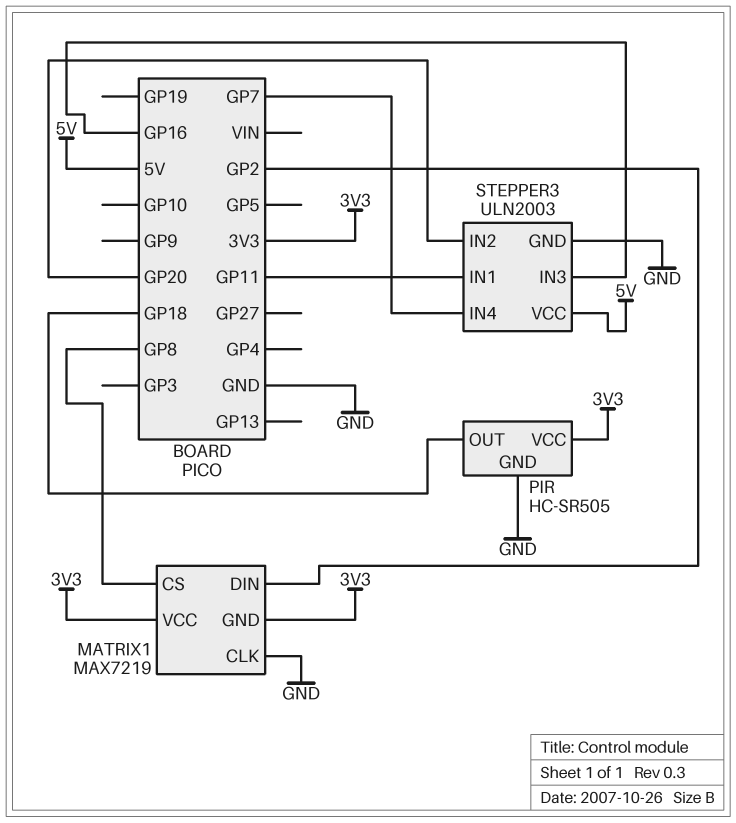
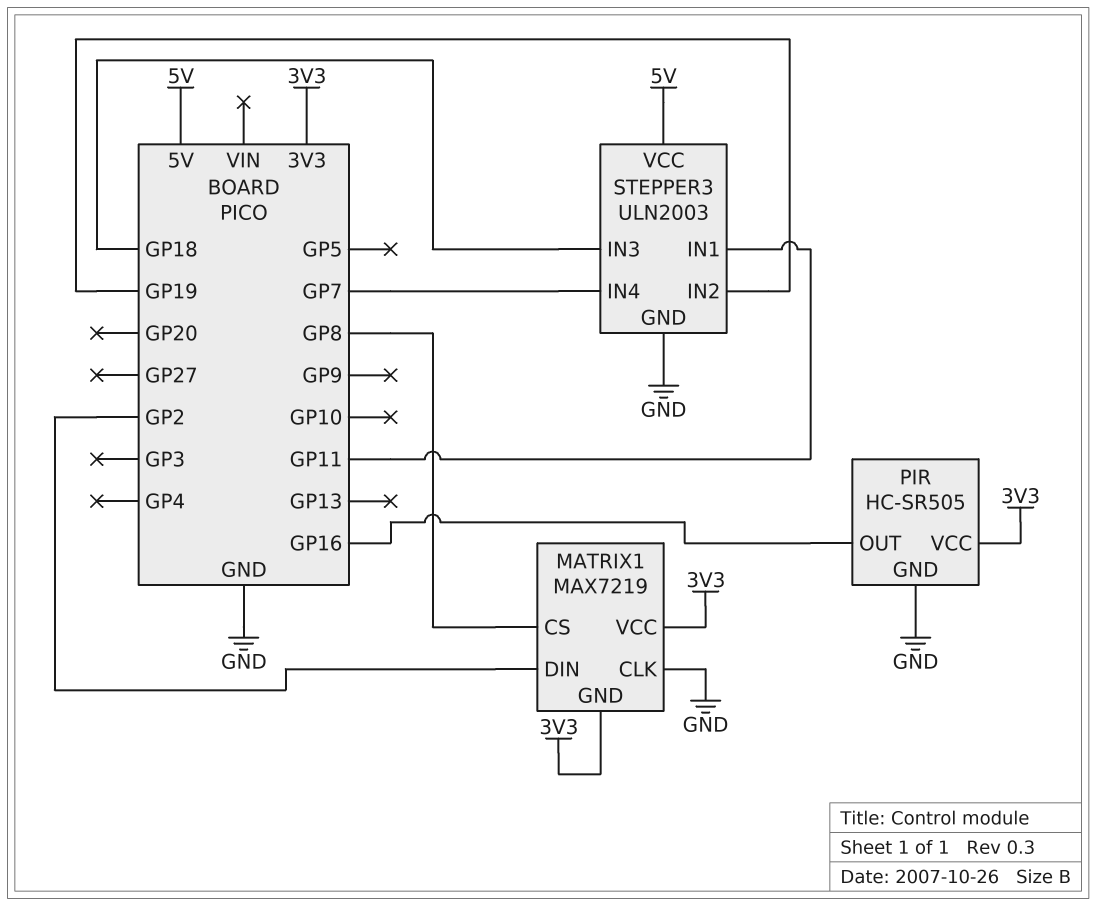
PIR pin OUT: GP18 -> GP16
STEPPER3 pin IN2: GP20 -> GP19
STEPPER3 pin IN3: GP16 -> GP18

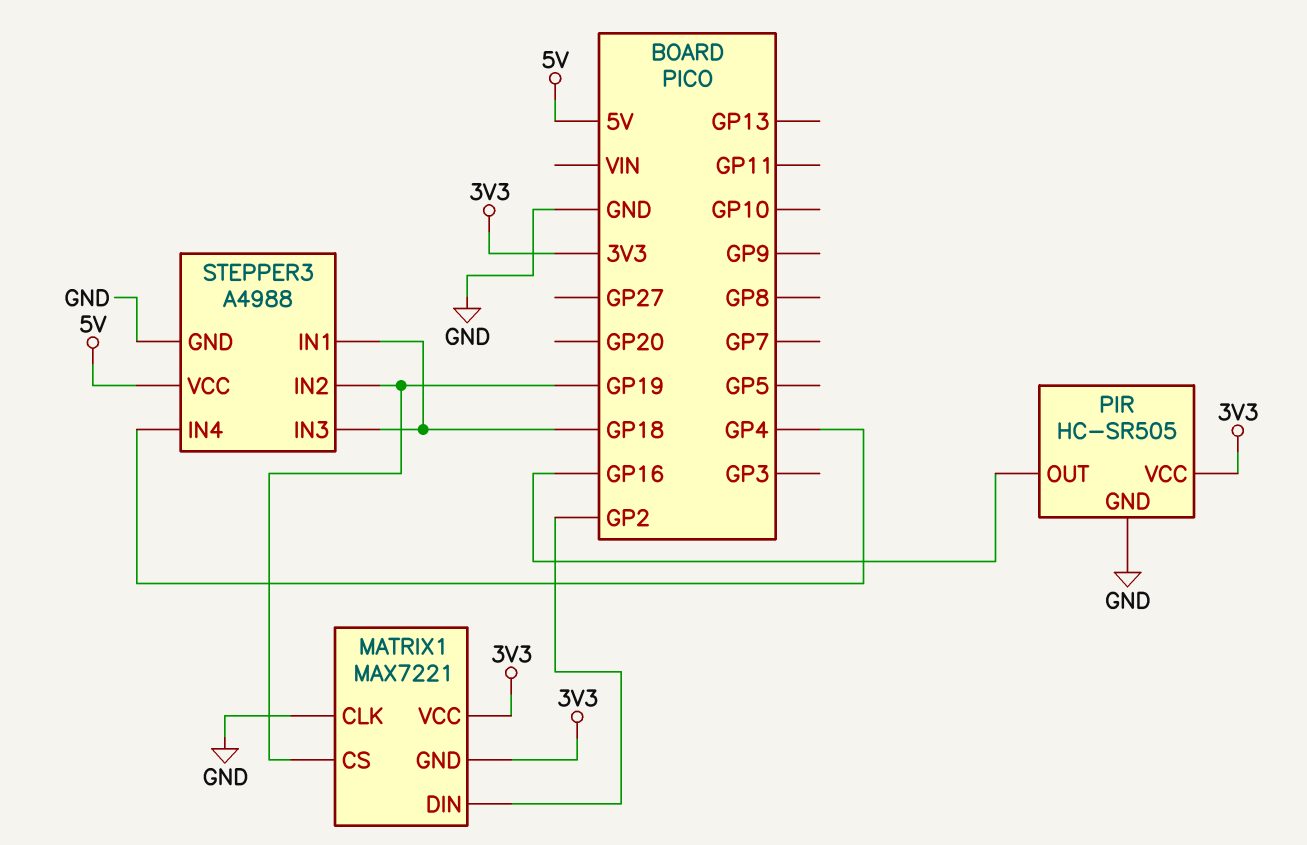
MATRIX1: MAX7219 -> MAX7221
MATRIX1 pin CS: GP8 -> GP19
STEPPER3: ULN2003 -> A4988
STEPPER3 pin IN1: GP11 -> GP18
STEPPER3 pin IN4: GP7 -> GP4

